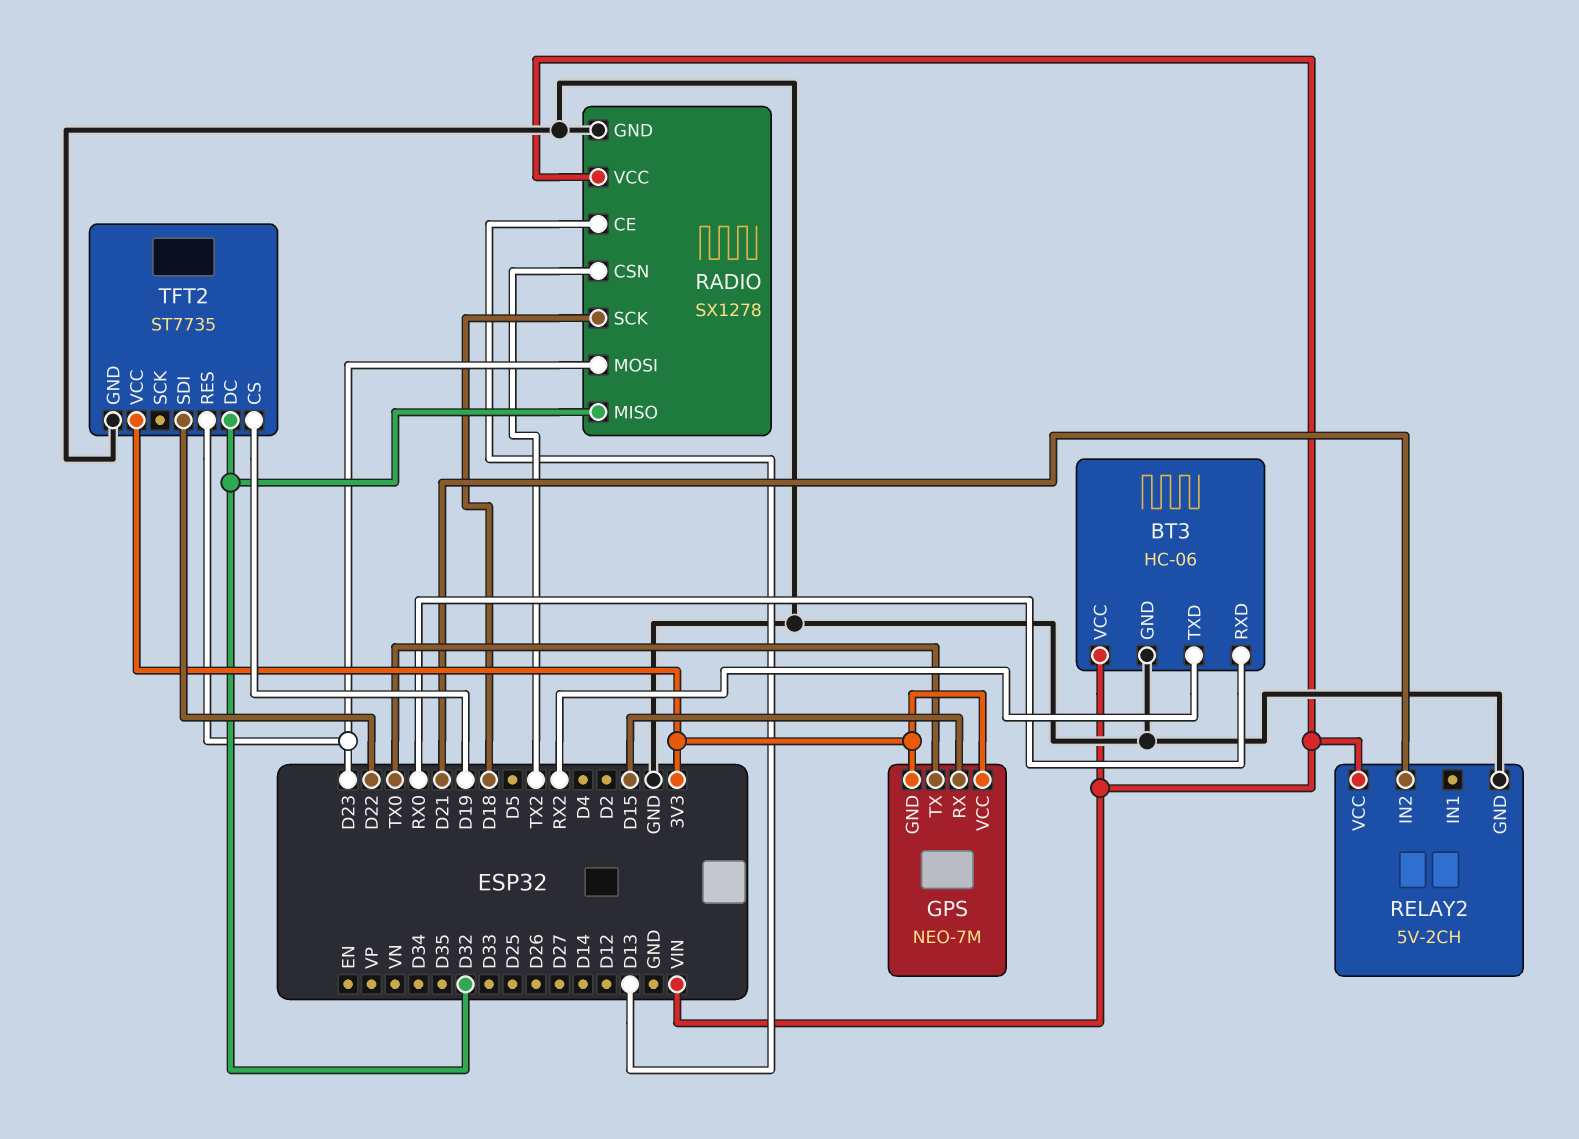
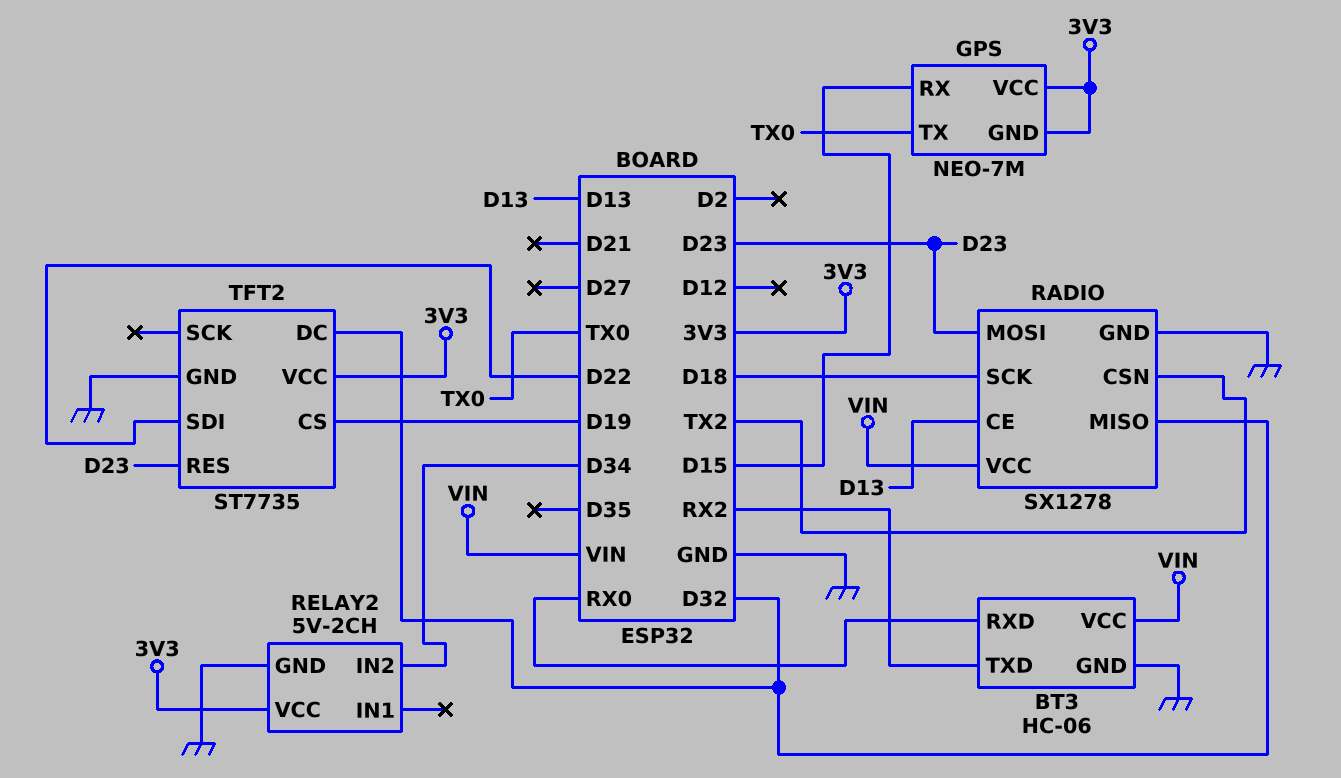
RELAY2 pin IN2: D21 -> D34
RELAY2 pin VCC: VIN -> 3V3

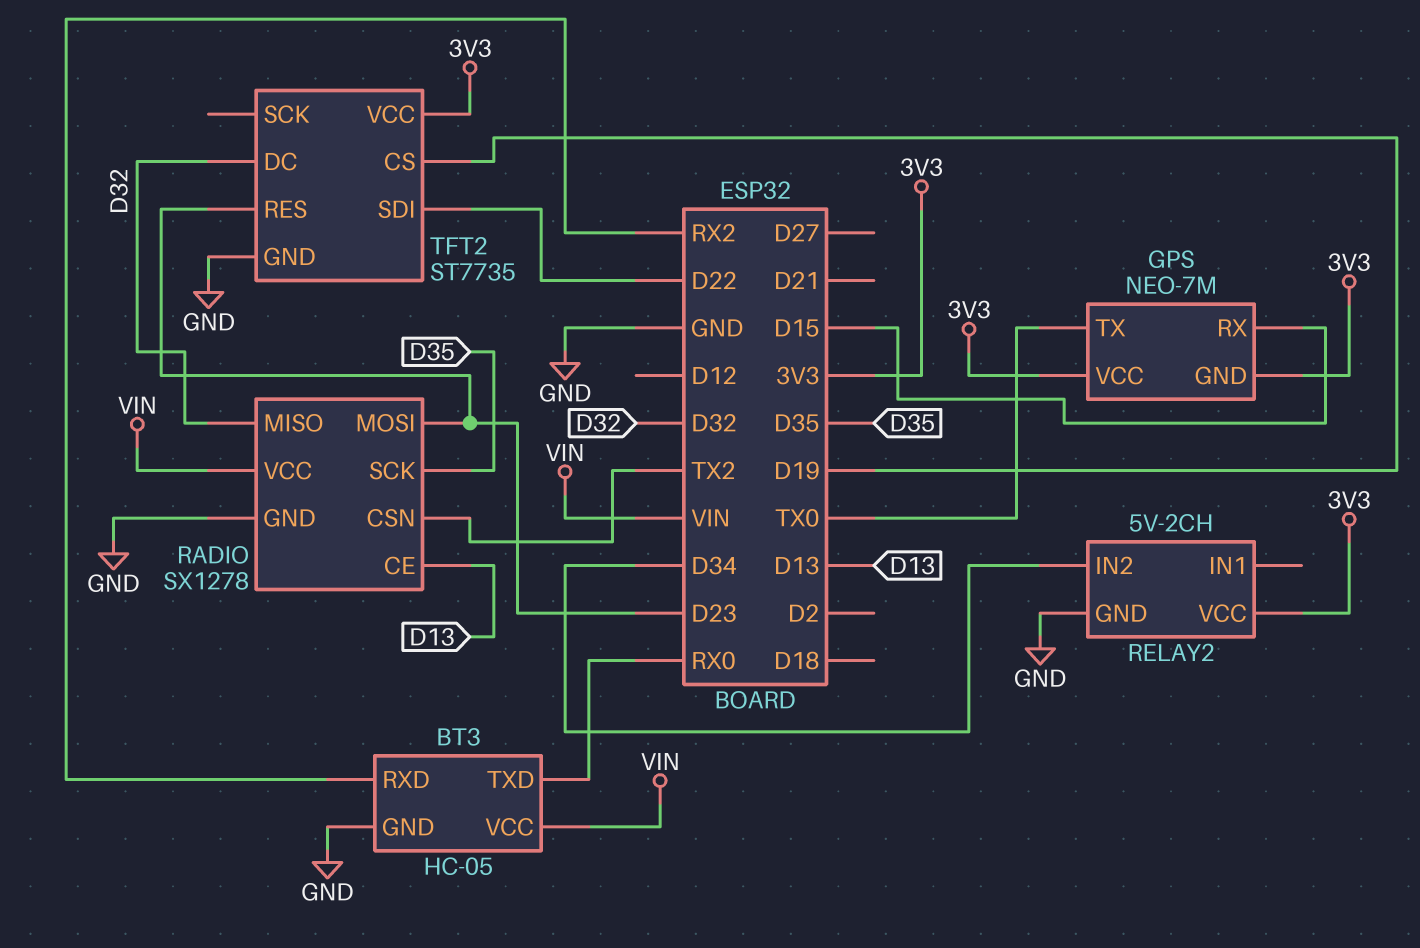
BT3: HC-06 -> HC-05
BT3 pin RXD: RX0 -> RX2
BT3 pin TXD: RX2 -> RX0
RADIO pin SCK: D18 -> D35

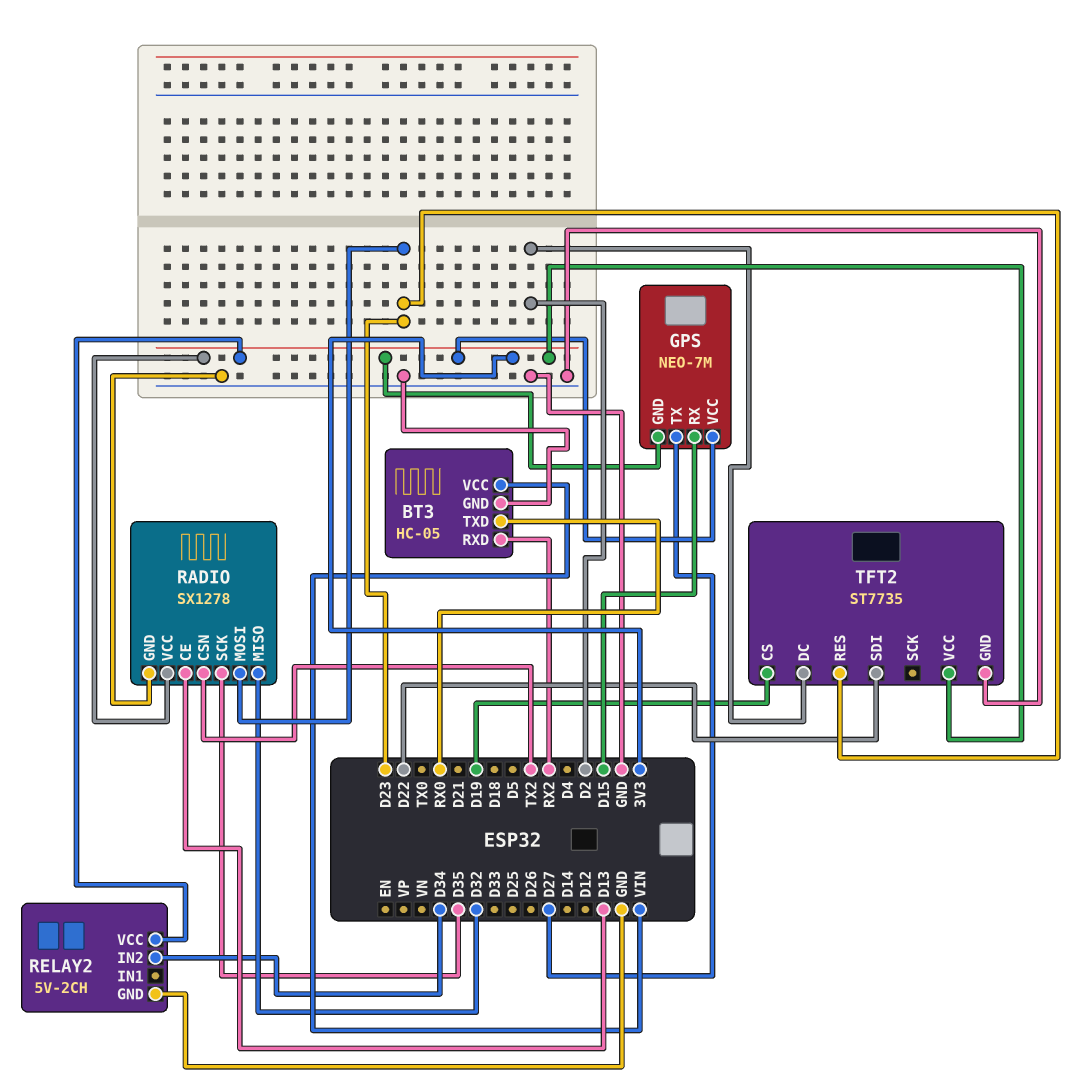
GPS pin TX: TX0 -> D27
RADIO pin VCC: VIN -> 3V3
TFT2 pin DC: D32 -> D2

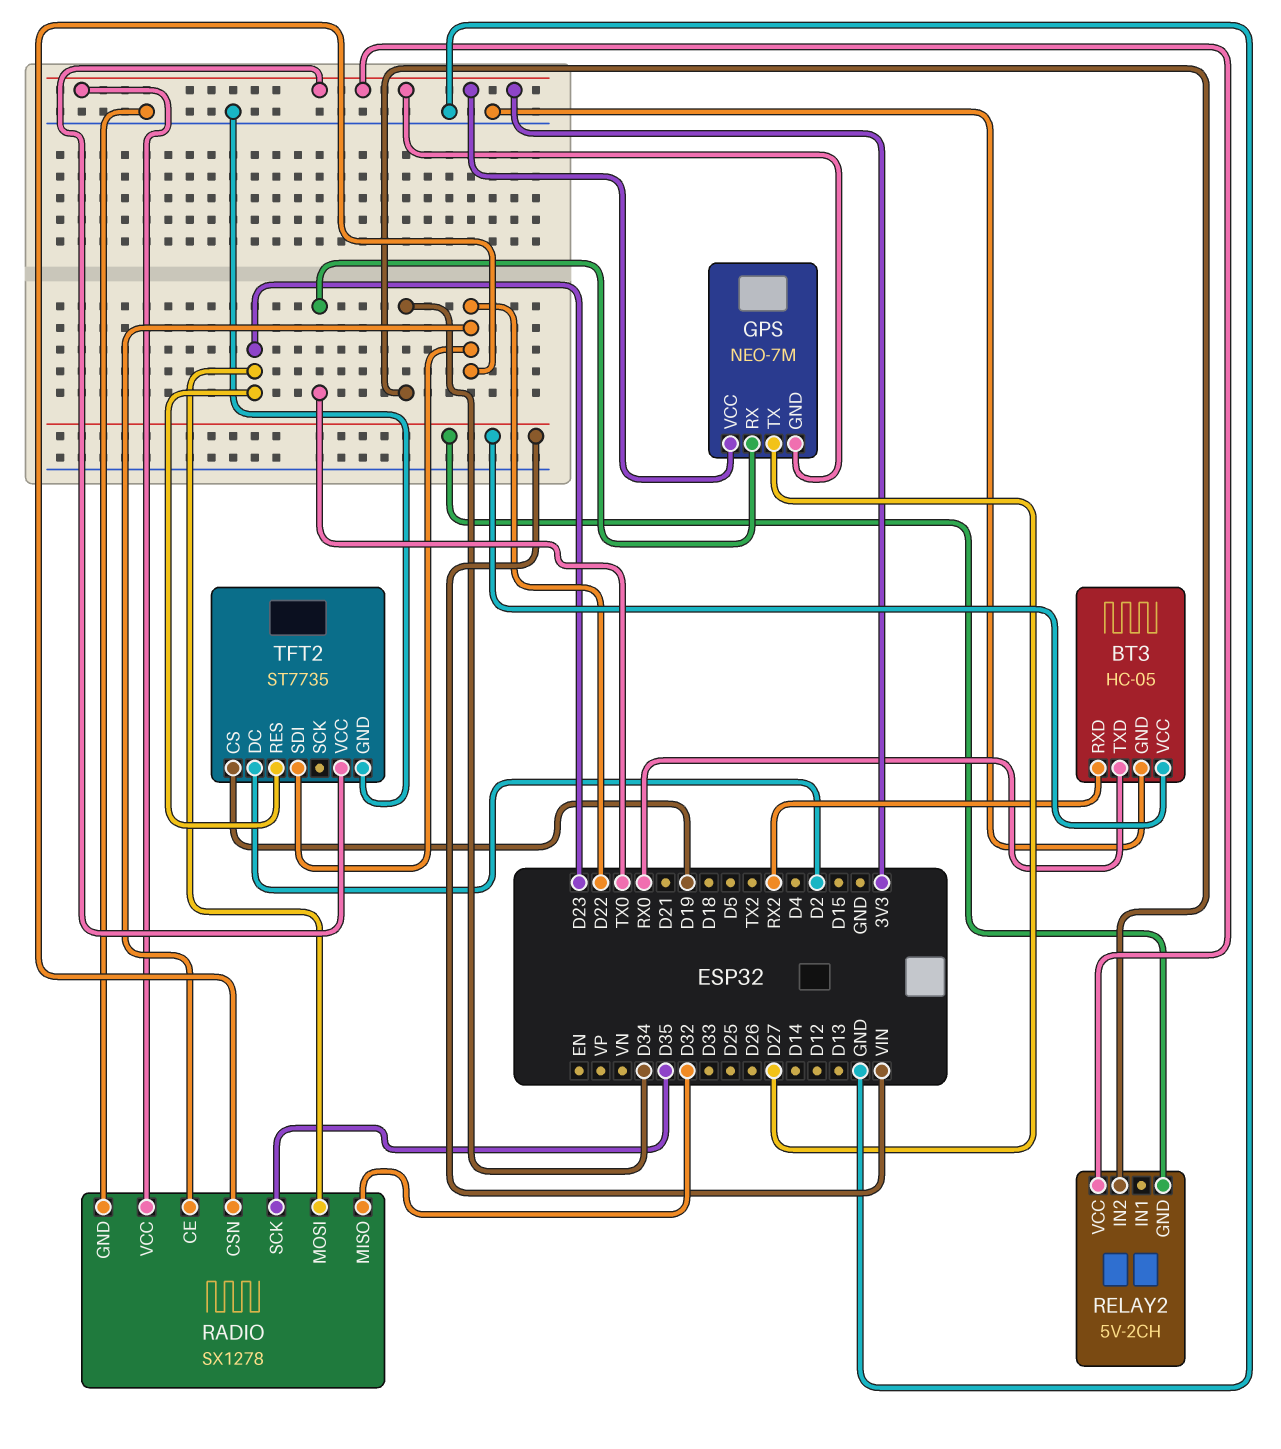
GPS pin RX: D15 -> TX0
RADIO pin CE: D13 -> D22
RADIO pin CSN: TX2 -> D22
RELAY2 pin GND: GND -> VIN

